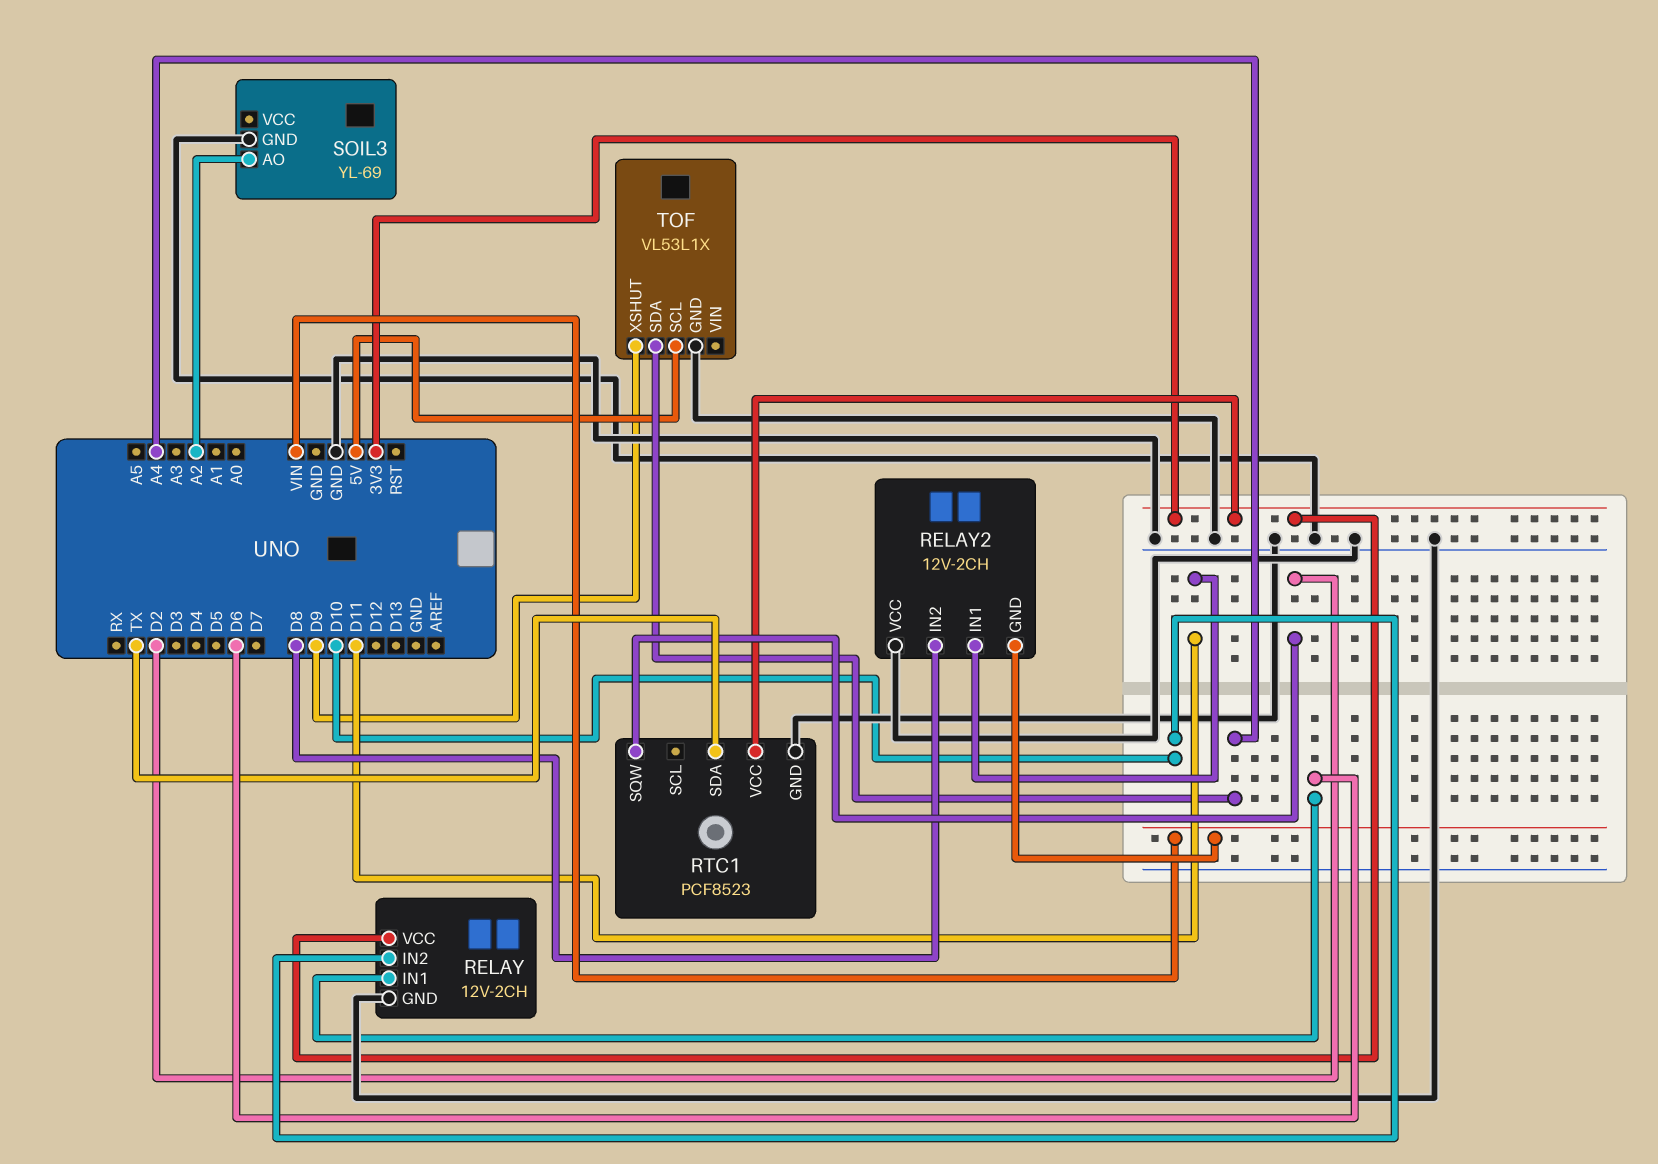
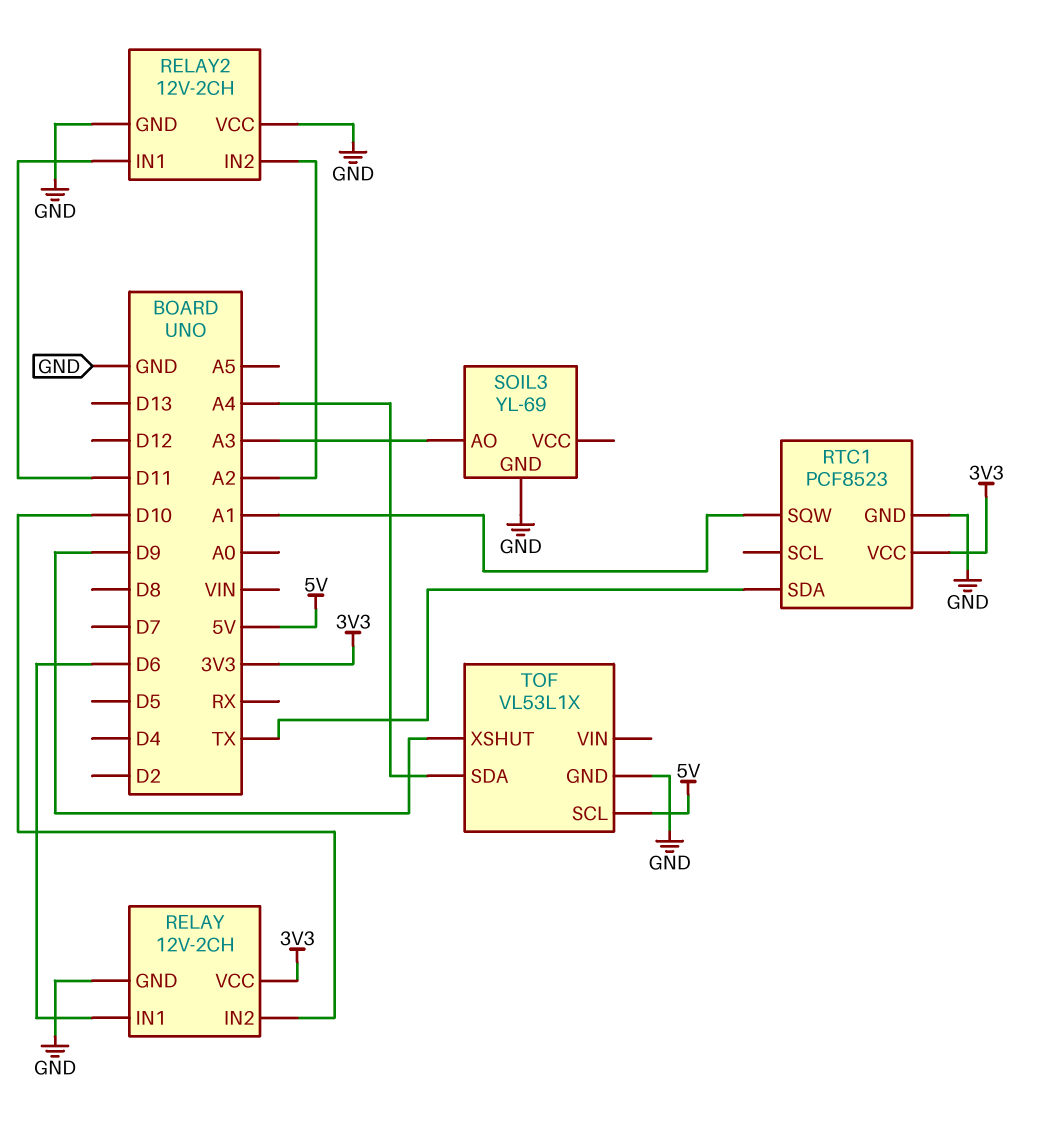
RELAY2 pin GND: VIN -> GND
RELAY2 pin IN2: D8 -> A2
RTC1 pin SQW: D2 -> A1
SOIL3 pin AO: A2 -> A3

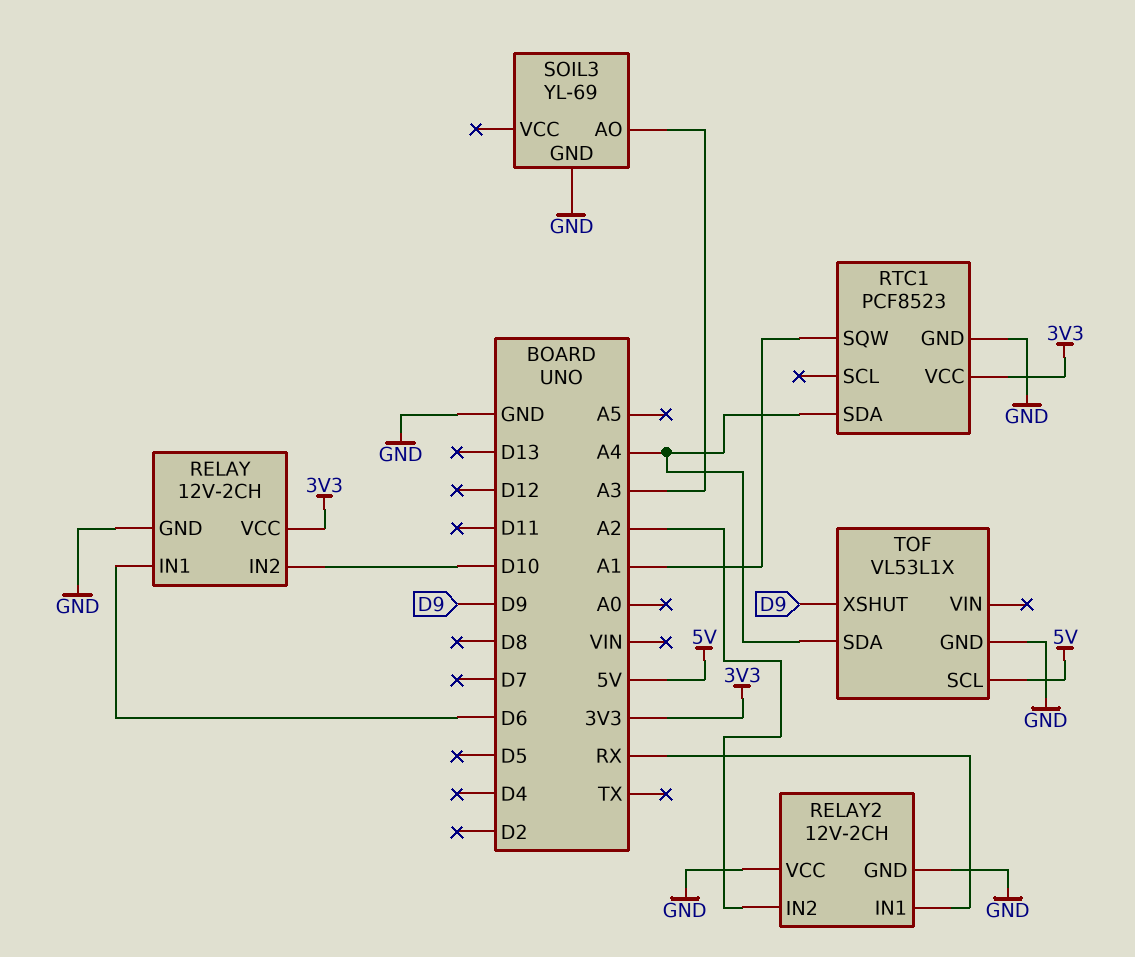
RELAY2 pin IN1: D11 -> RX
RTC1 pin SDA: TX -> A4

